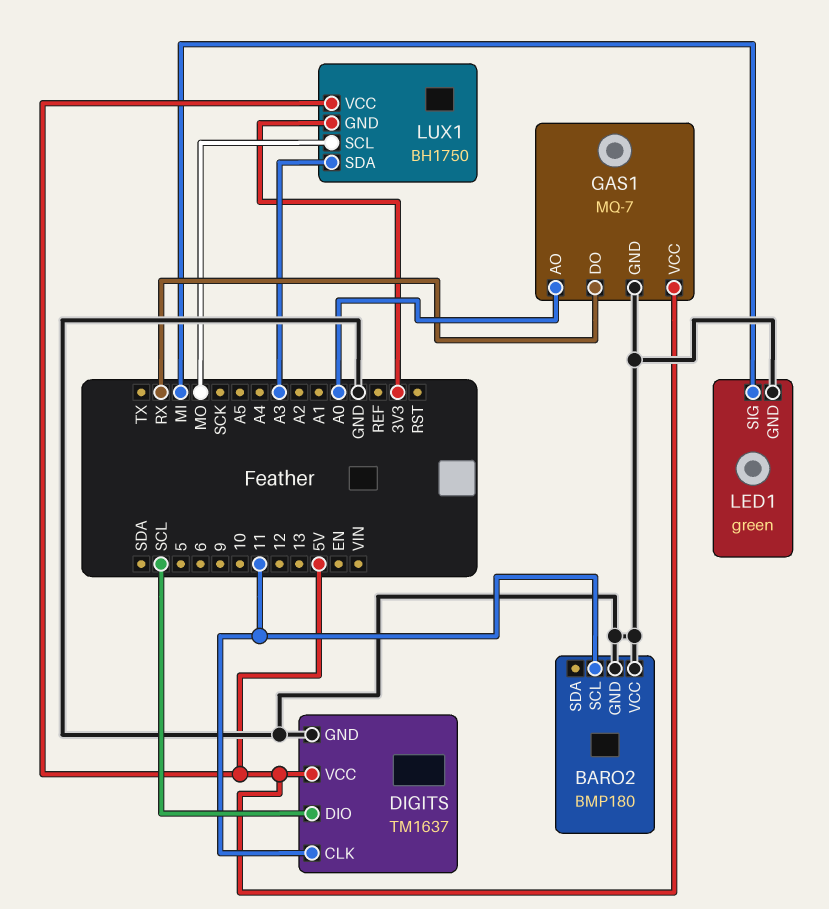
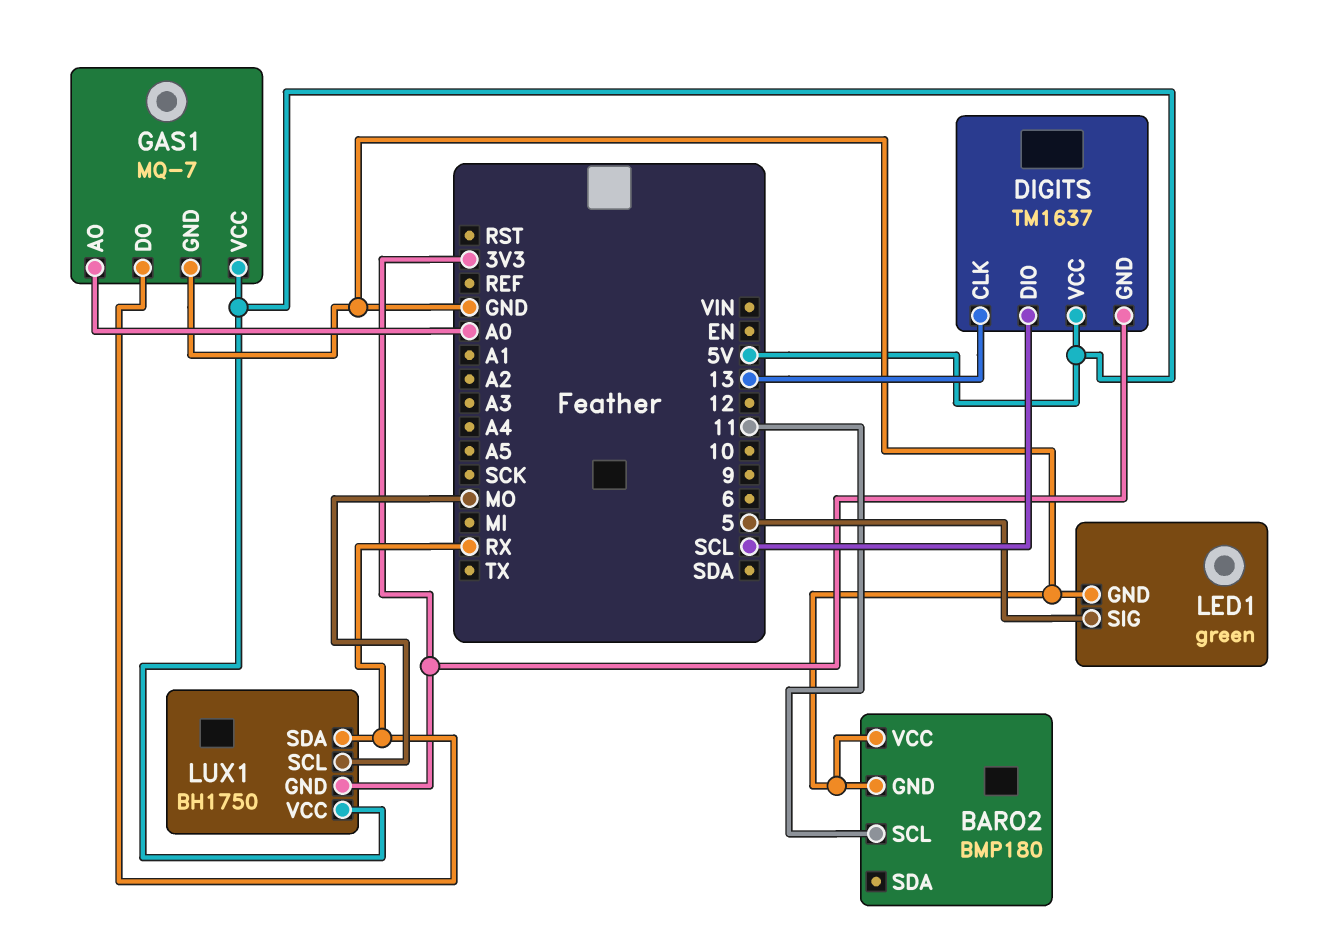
DIGITS pin CLK: 11 -> 13
DIGITS pin GND: GND -> 3V3
LED1 pin SIG: MI -> 5
LUX1 pin SDA: A3 -> RX

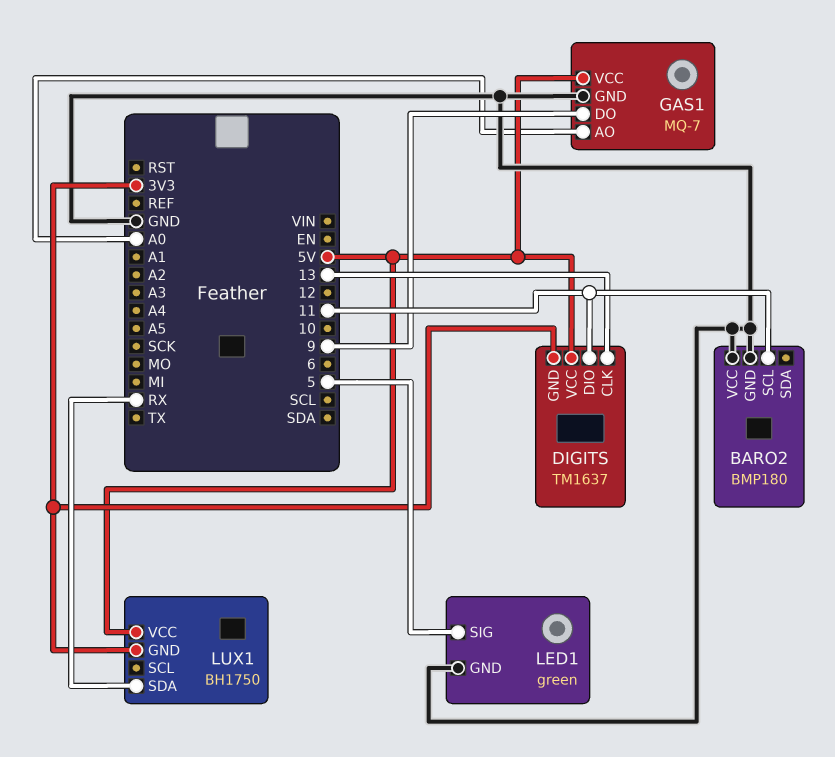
DIGITS pin DIO: SCL -> 11
GAS1 pin DO: RX -> 9
LUX1 pin SCL: MO -> none

